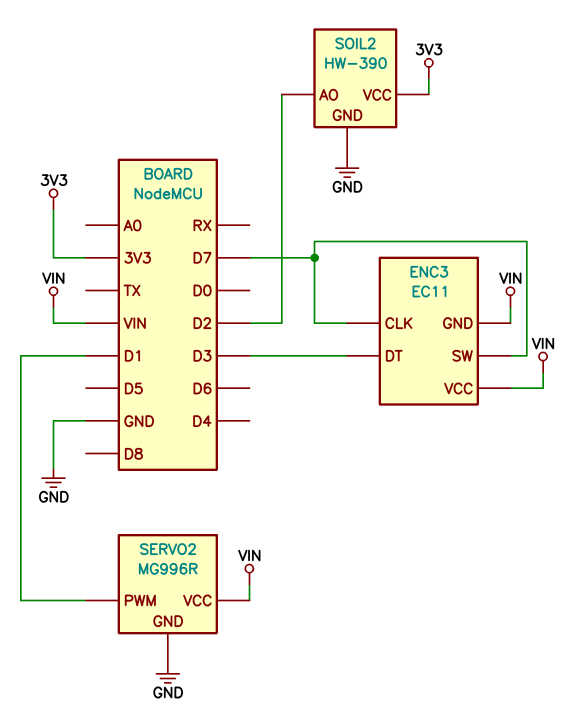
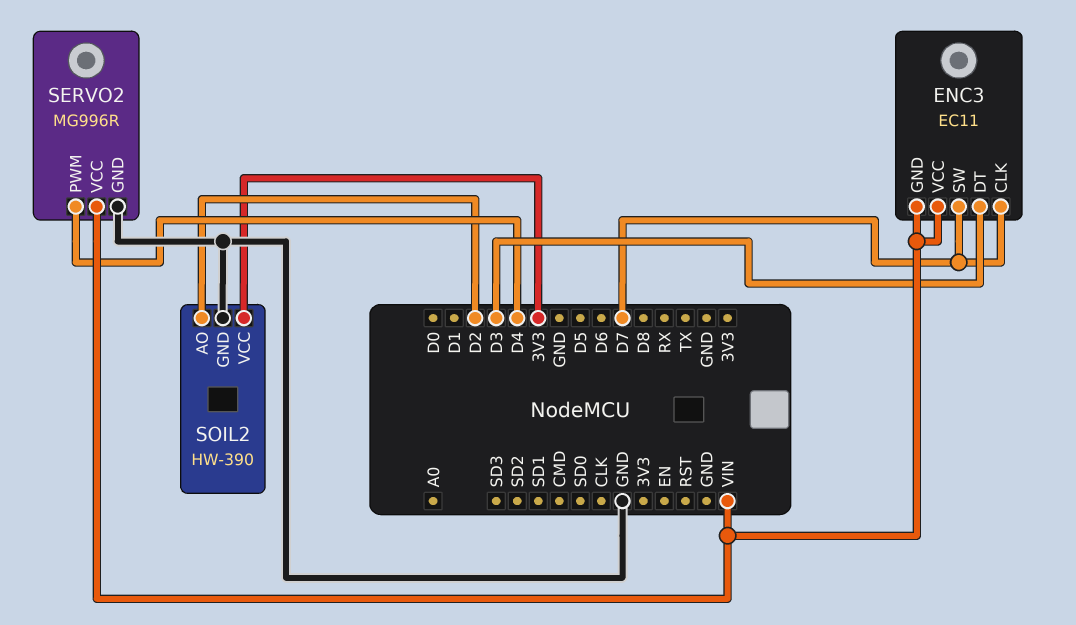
SERVO2 pin PWM: D1 -> D4

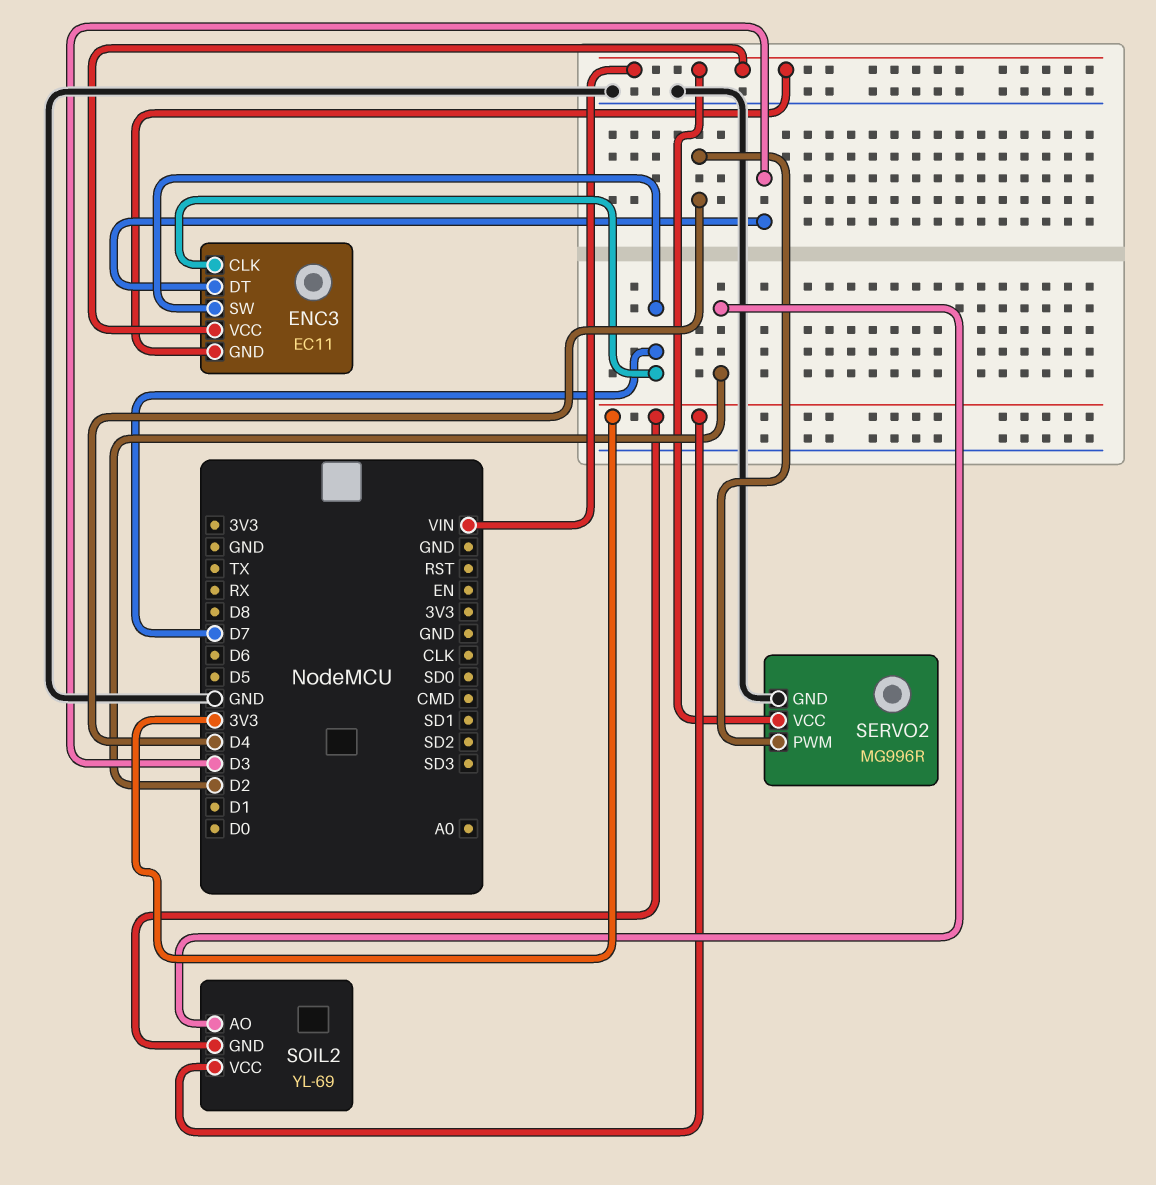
SOIL2: HW-390 -> YL-69
SOIL2 pin GND: GND -> 3V3

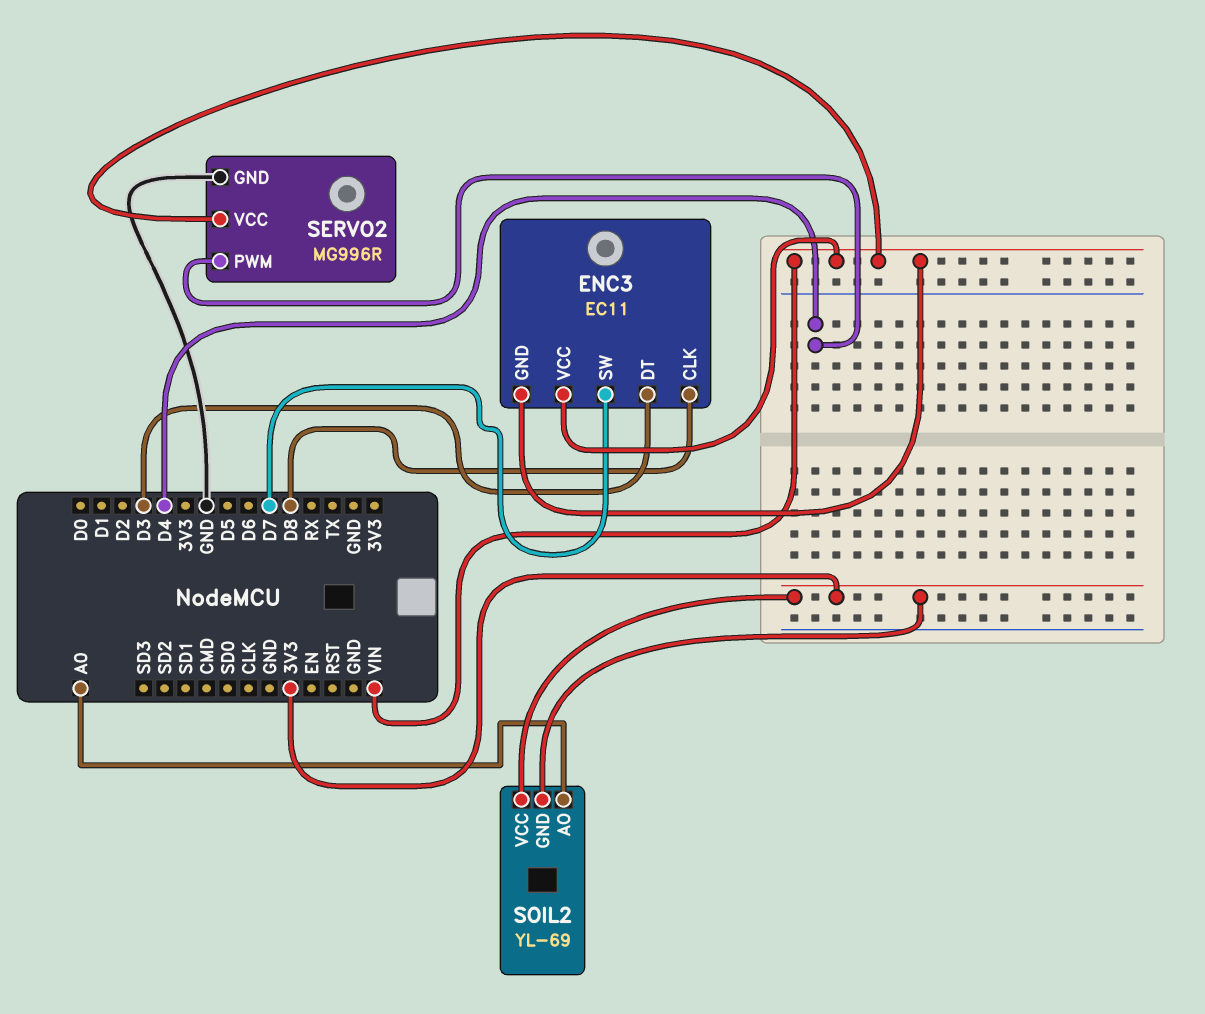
ENC3 pin CLK: D7 -> D8
SOIL2 pin AO: D2 -> A0

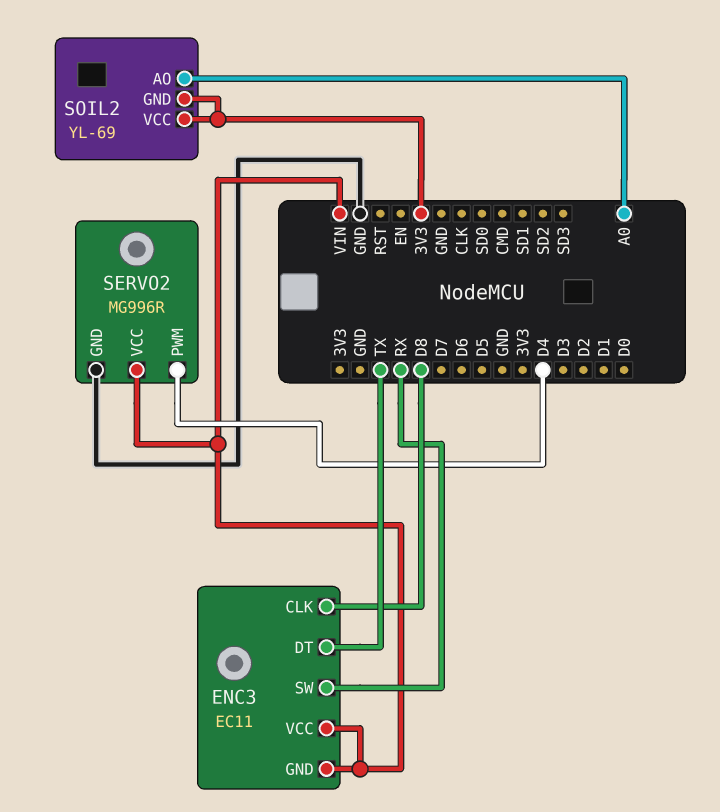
ENC3 pin DT: D3 -> TX
ENC3 pin SW: D7 -> RX

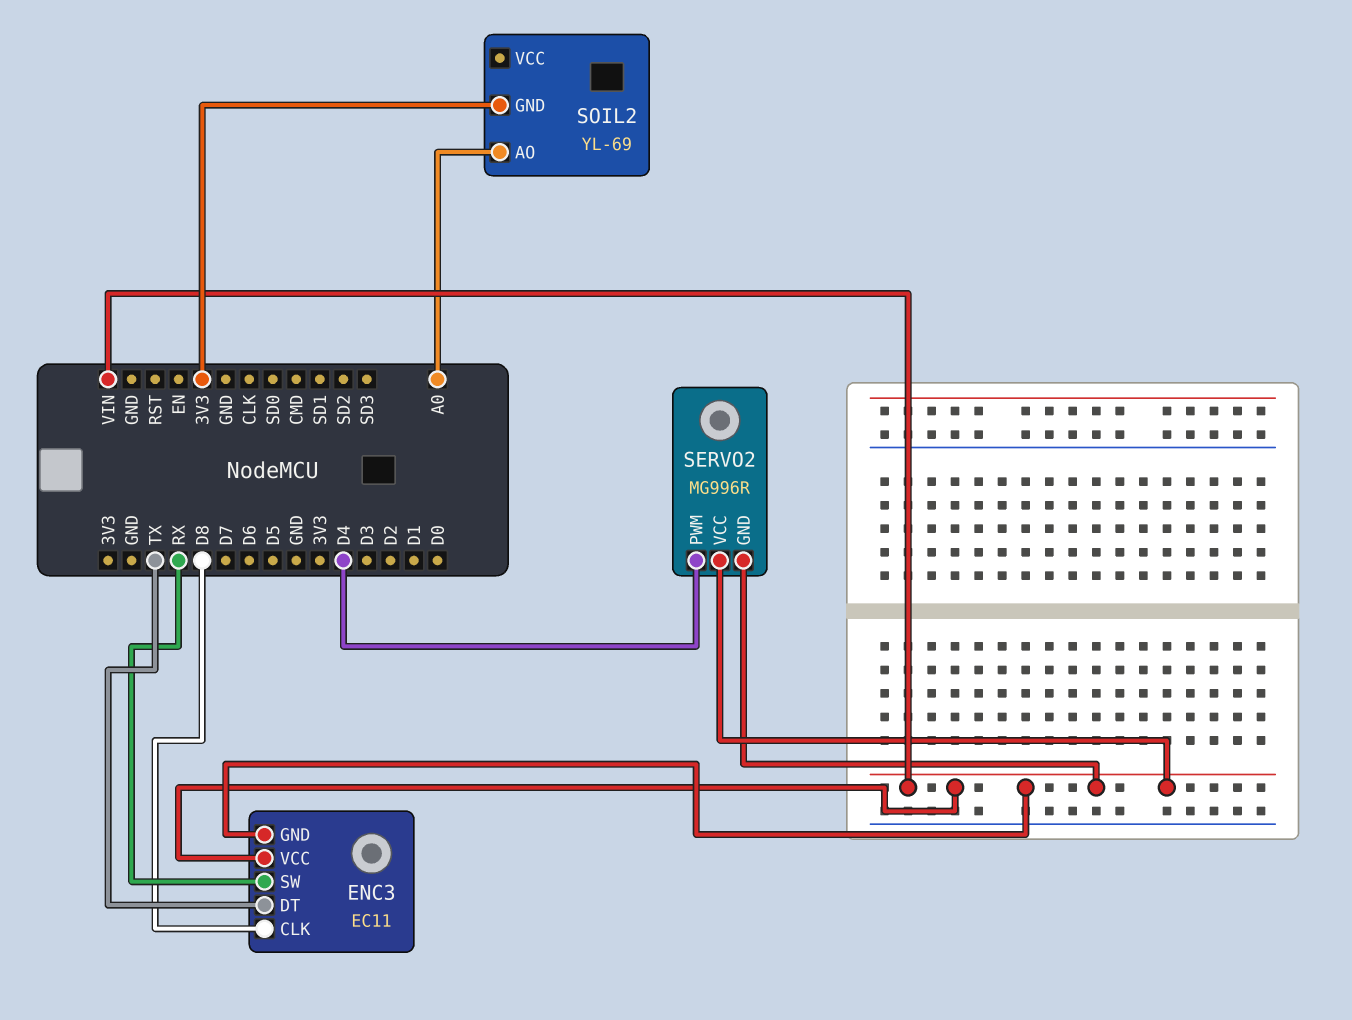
SERVO2 pin GND: GND -> VIN
SOIL2 pin VCC: 3V3 -> none

